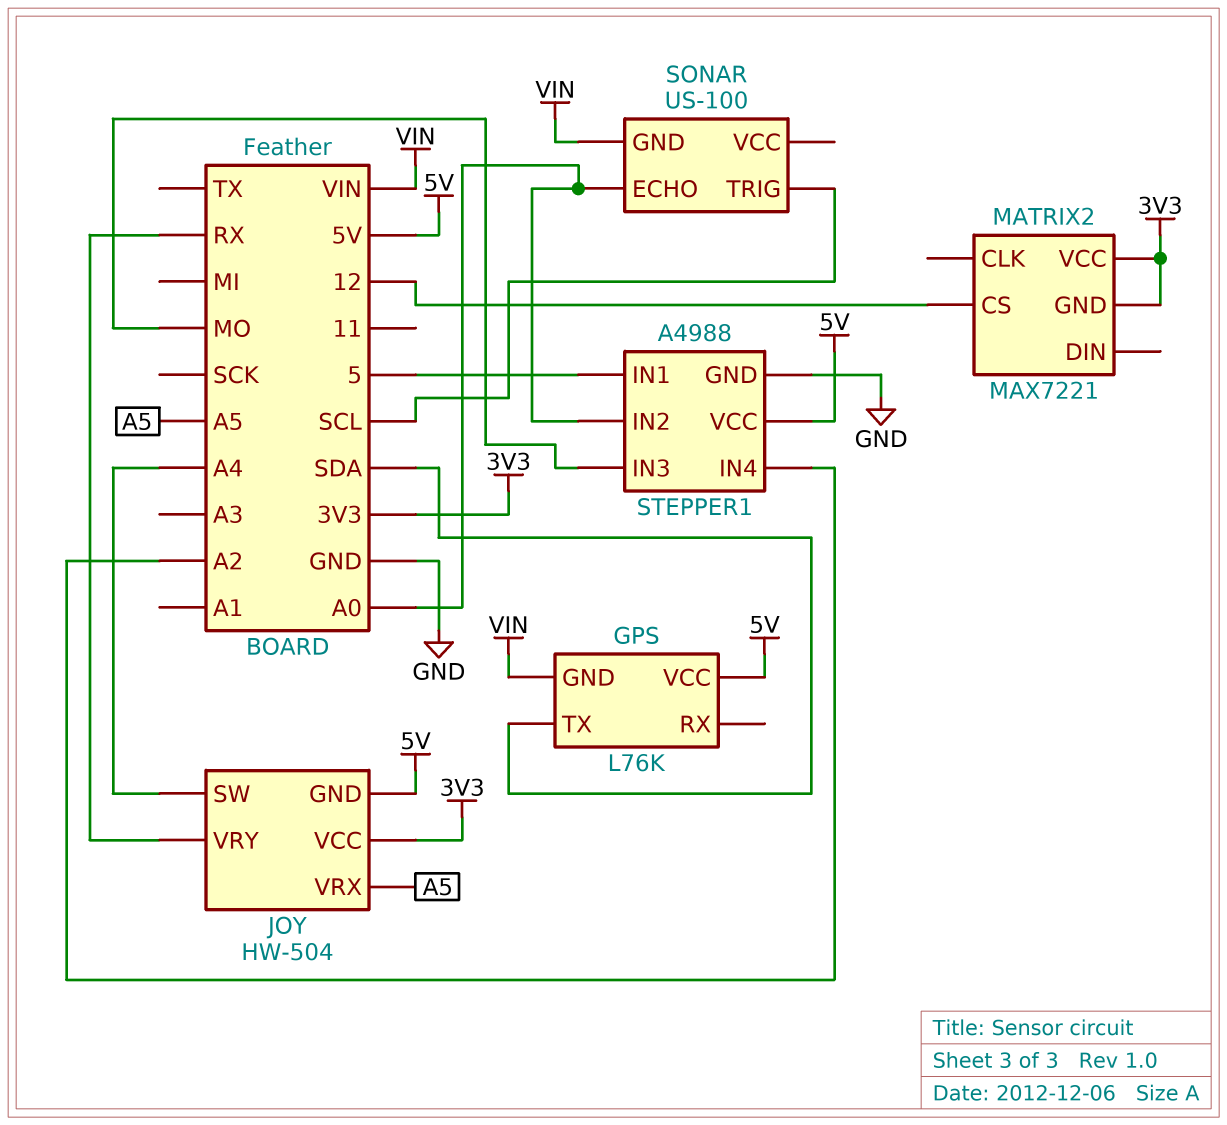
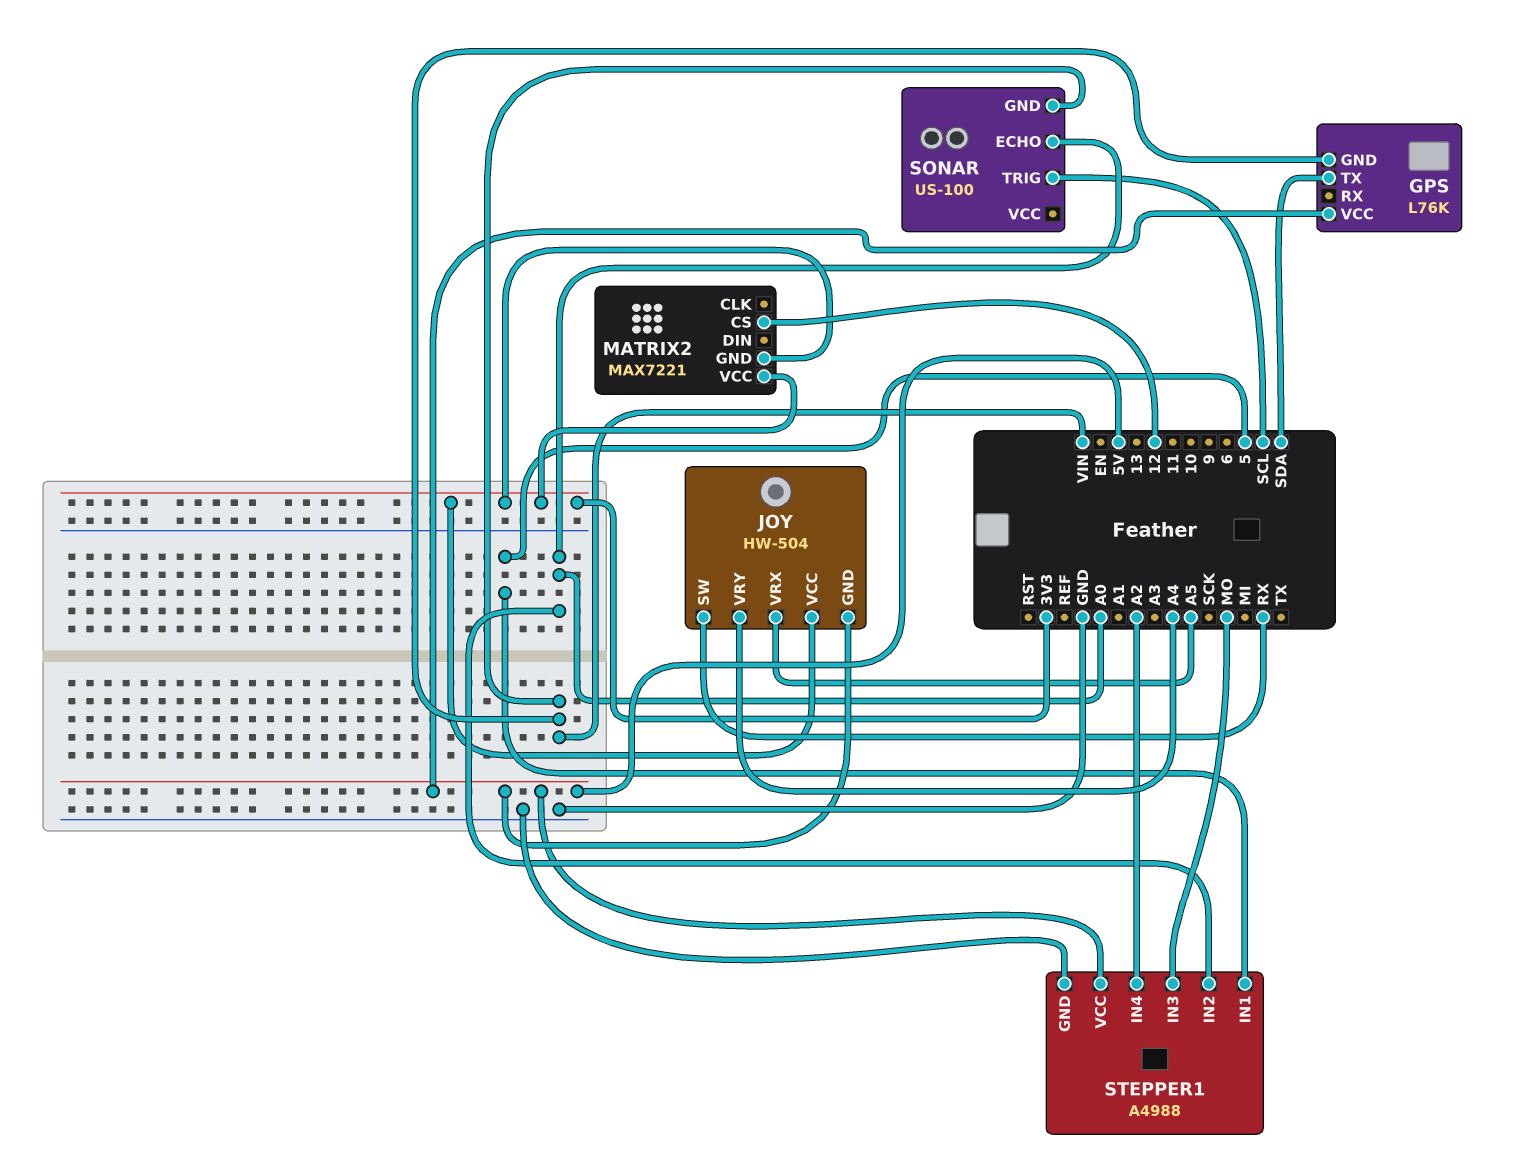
JOY pin SW: A4 -> RX
JOY pin VRY: RX -> A4

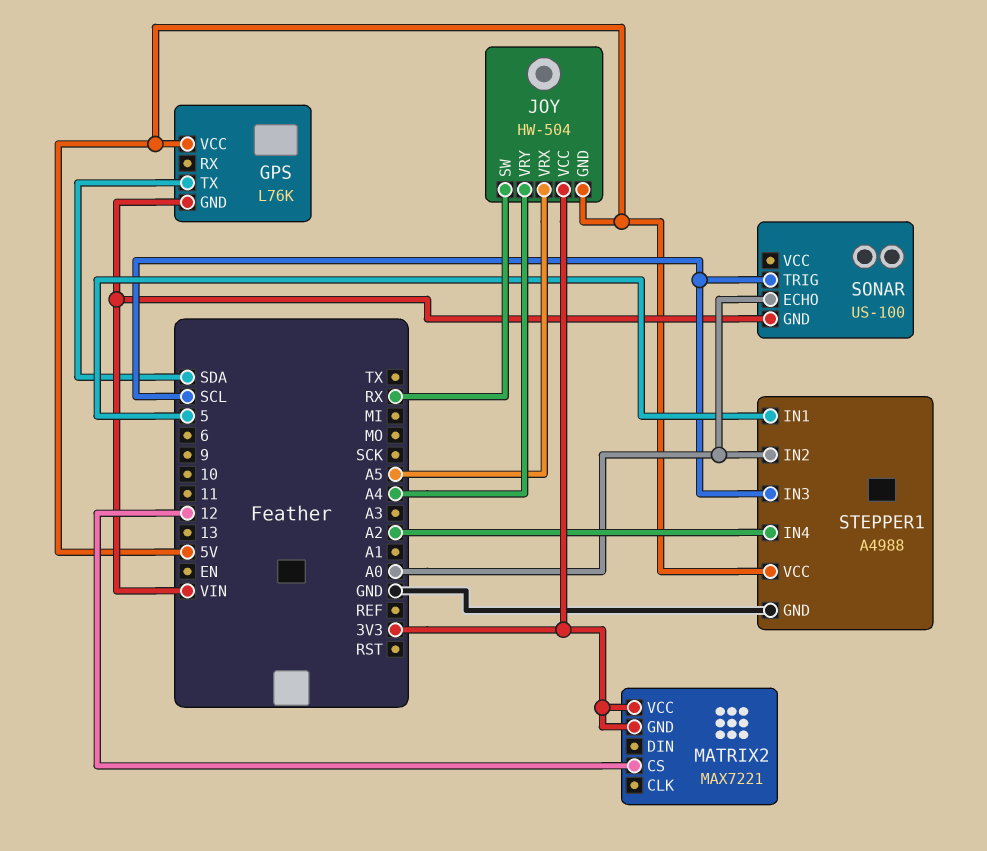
STEPPER1 pin IN3: MO -> SCL

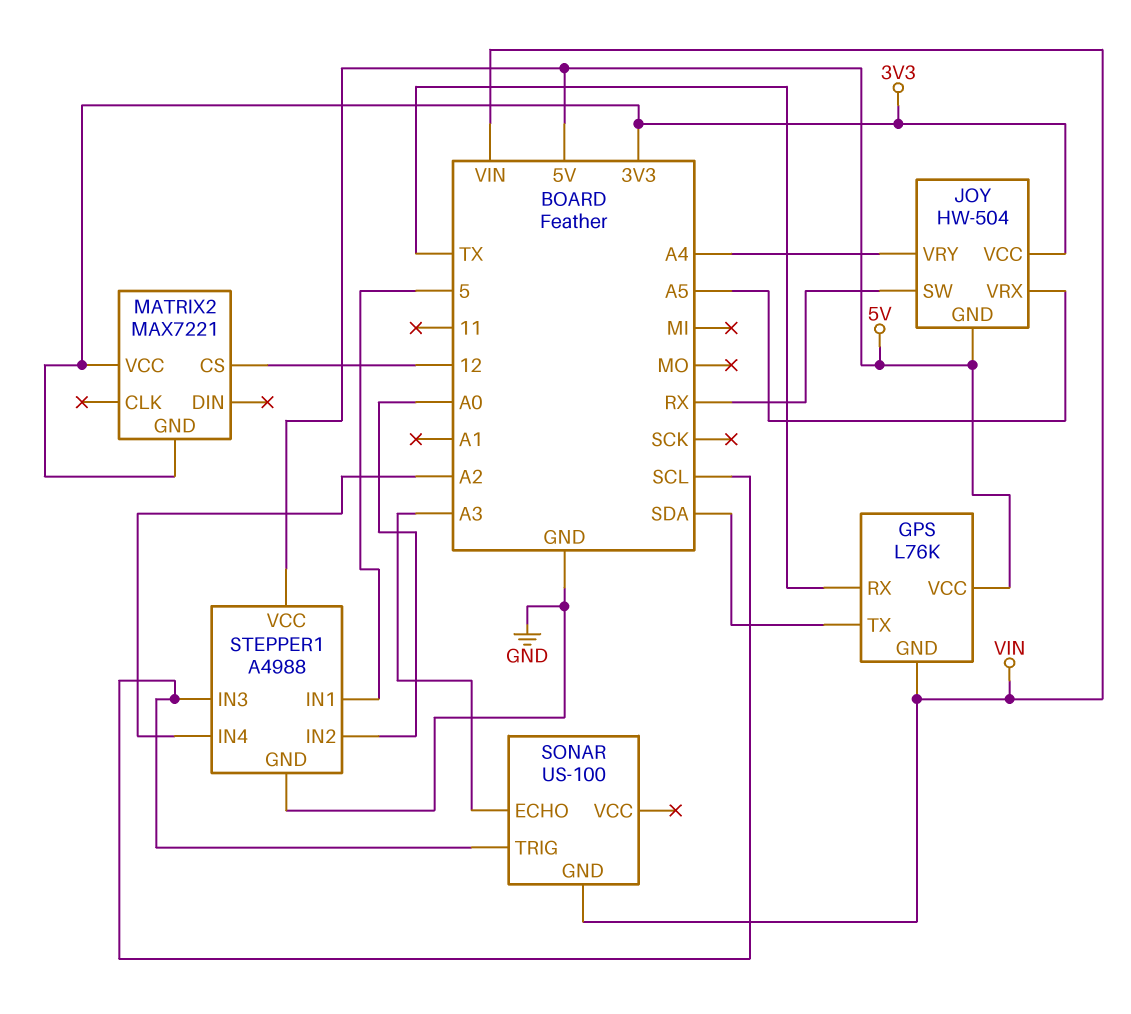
GPS pin RX: none -> TX
SONAR pin ECHO: A0 -> A3

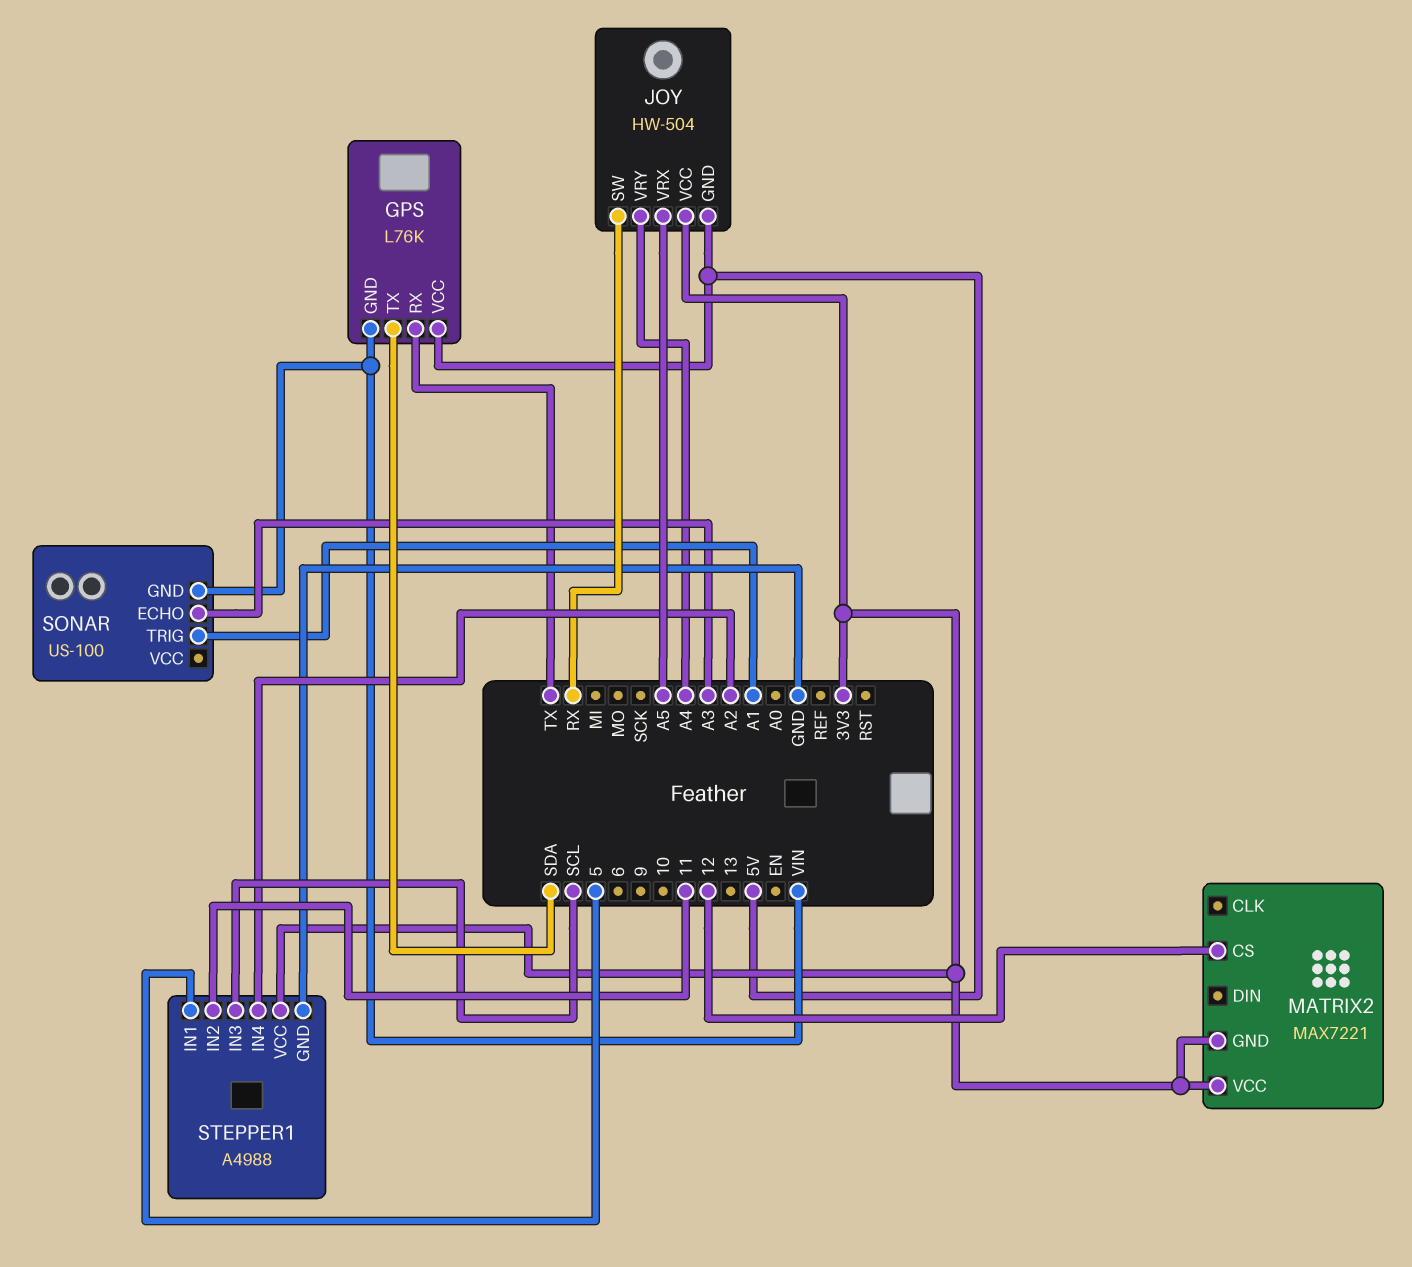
SONAR pin TRIG: SCL -> A1
STEPPER1 pin IN2: A0 -> 11
STEPPER1 pin VCC: 5V -> 3V3

